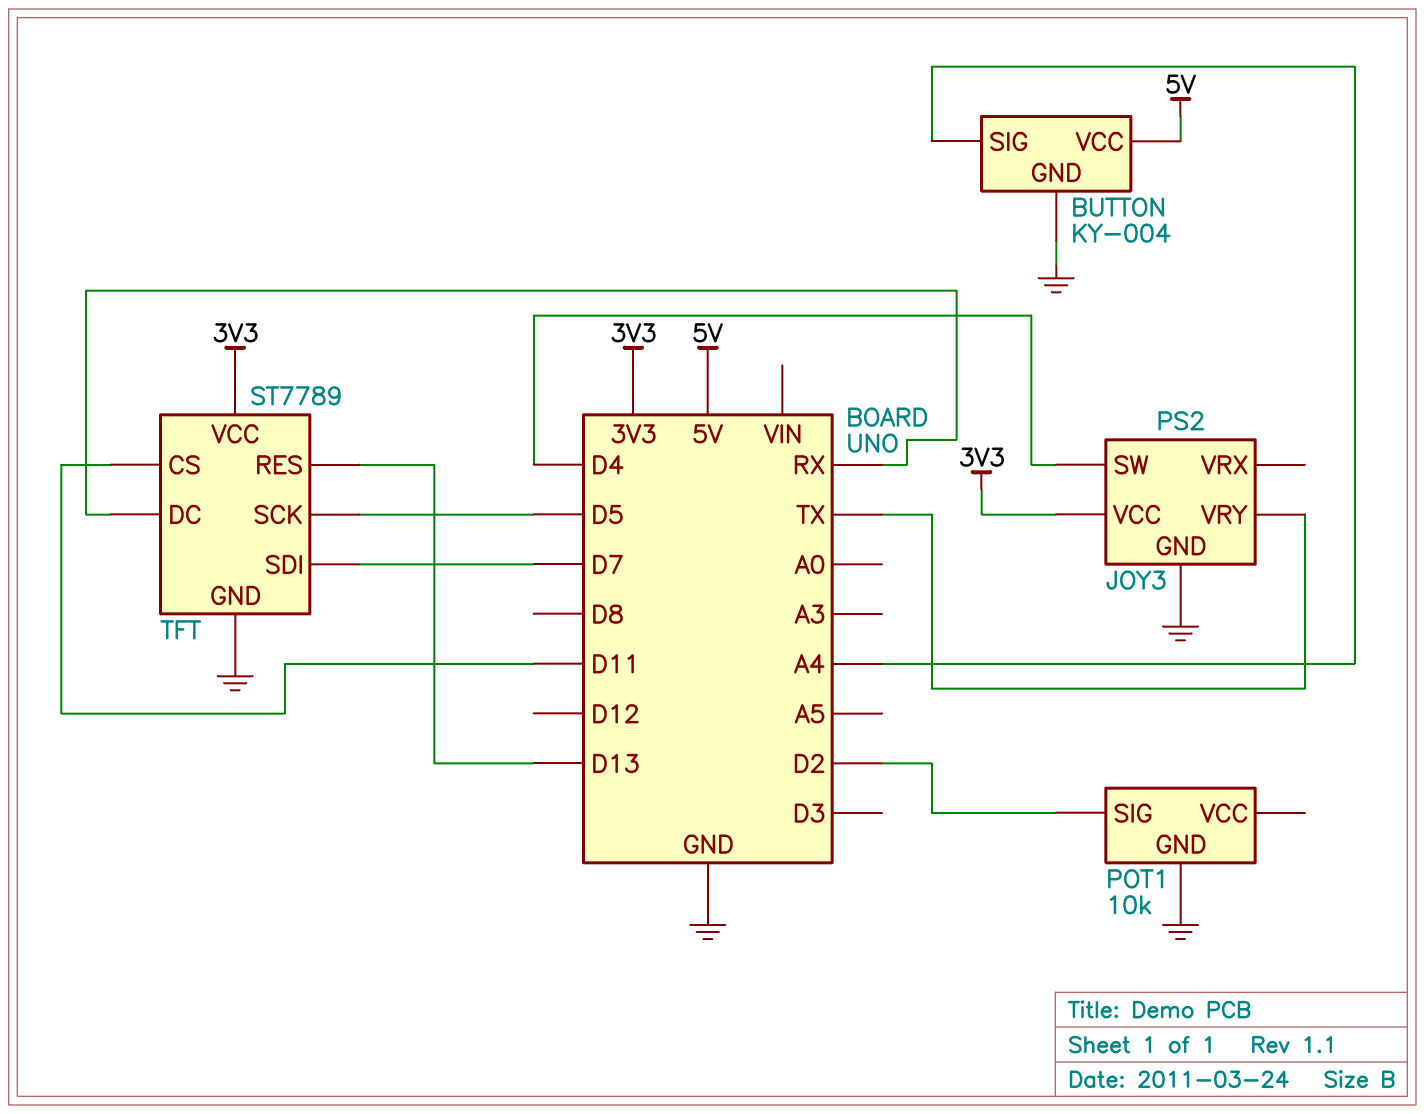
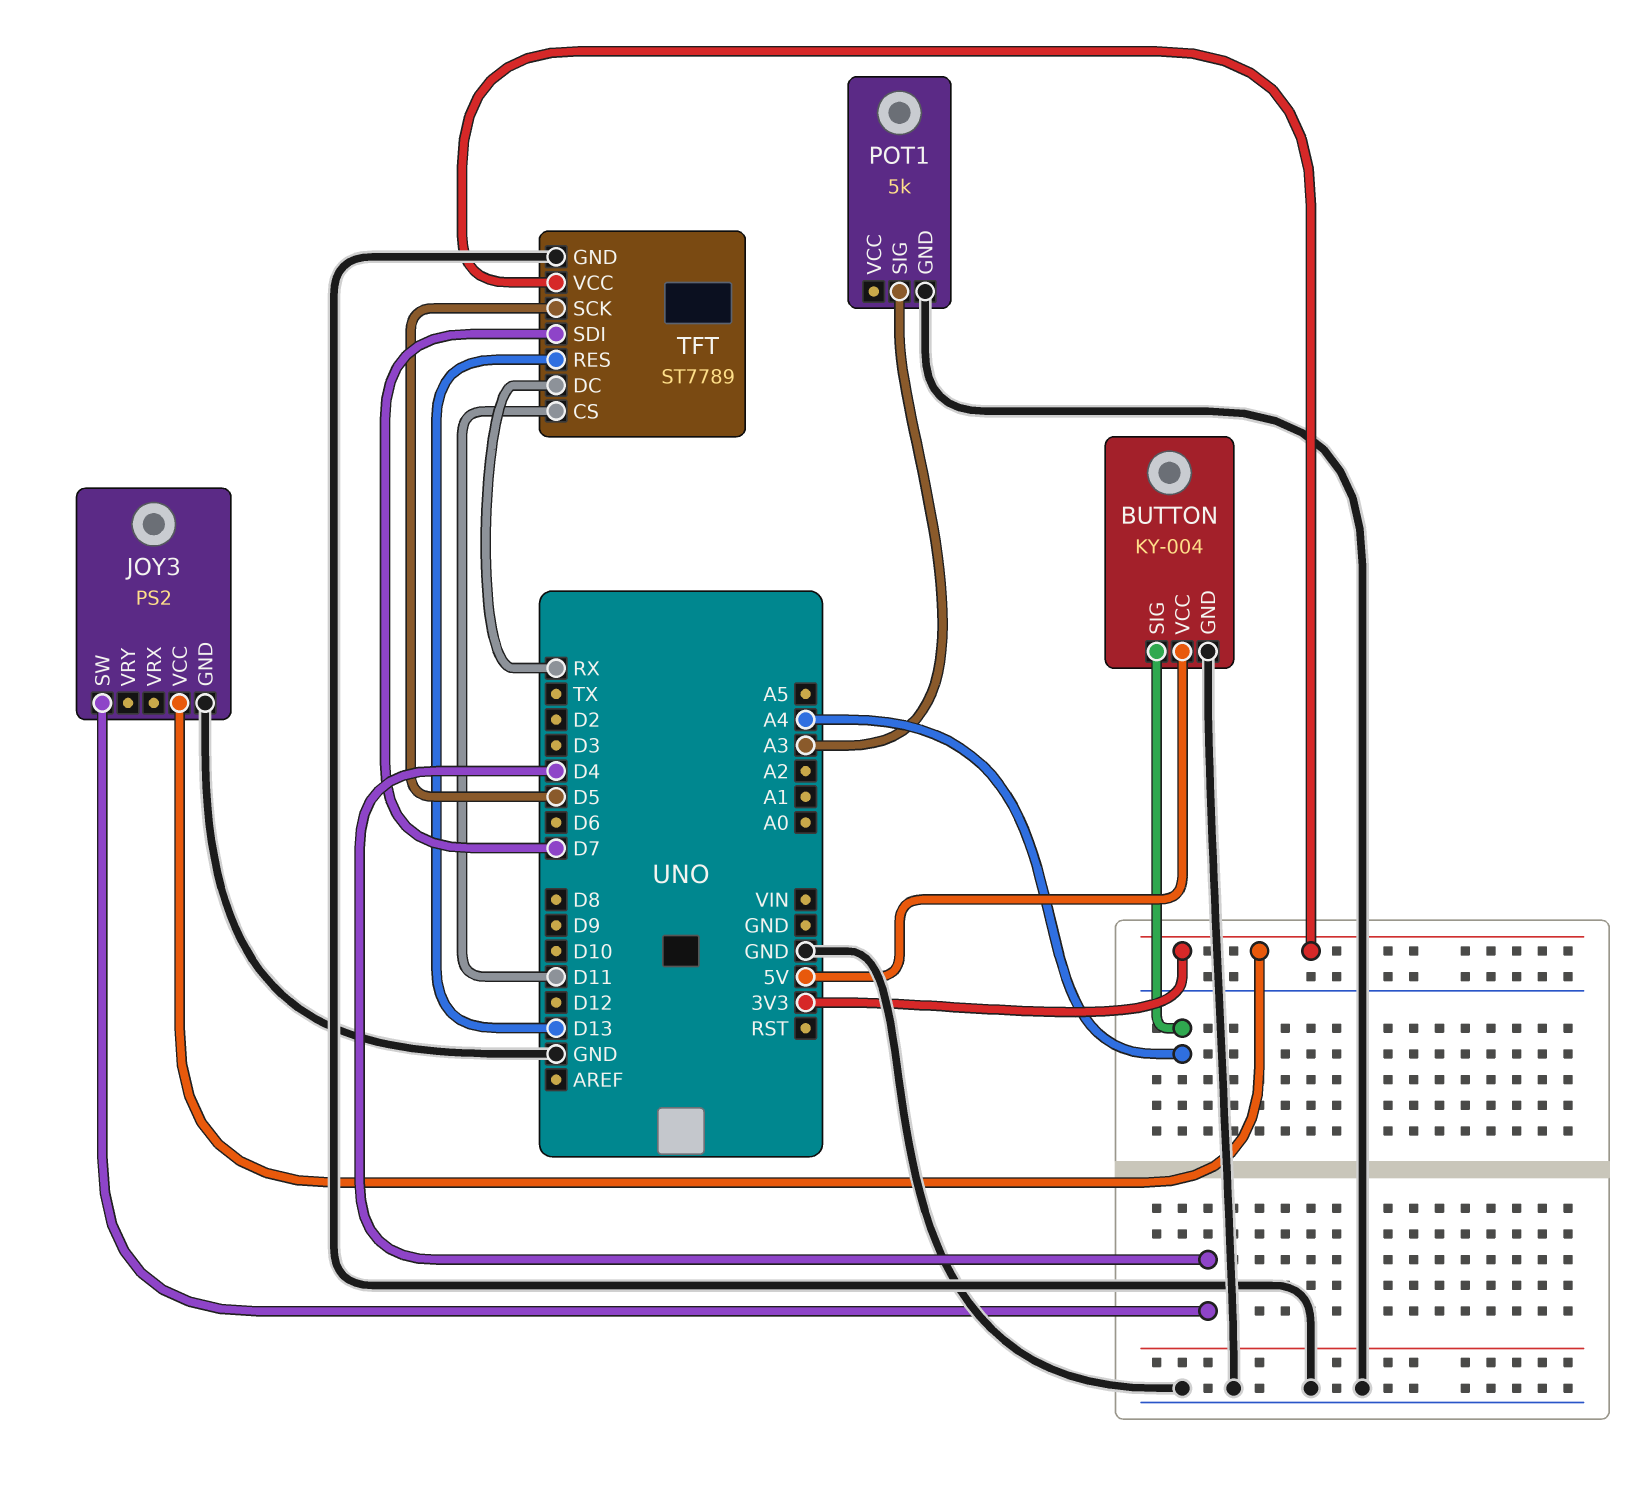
JOY3 pin VRY: TX -> none
POT1: 10k -> 5k
POT1 pin SIG: D2 -> A3

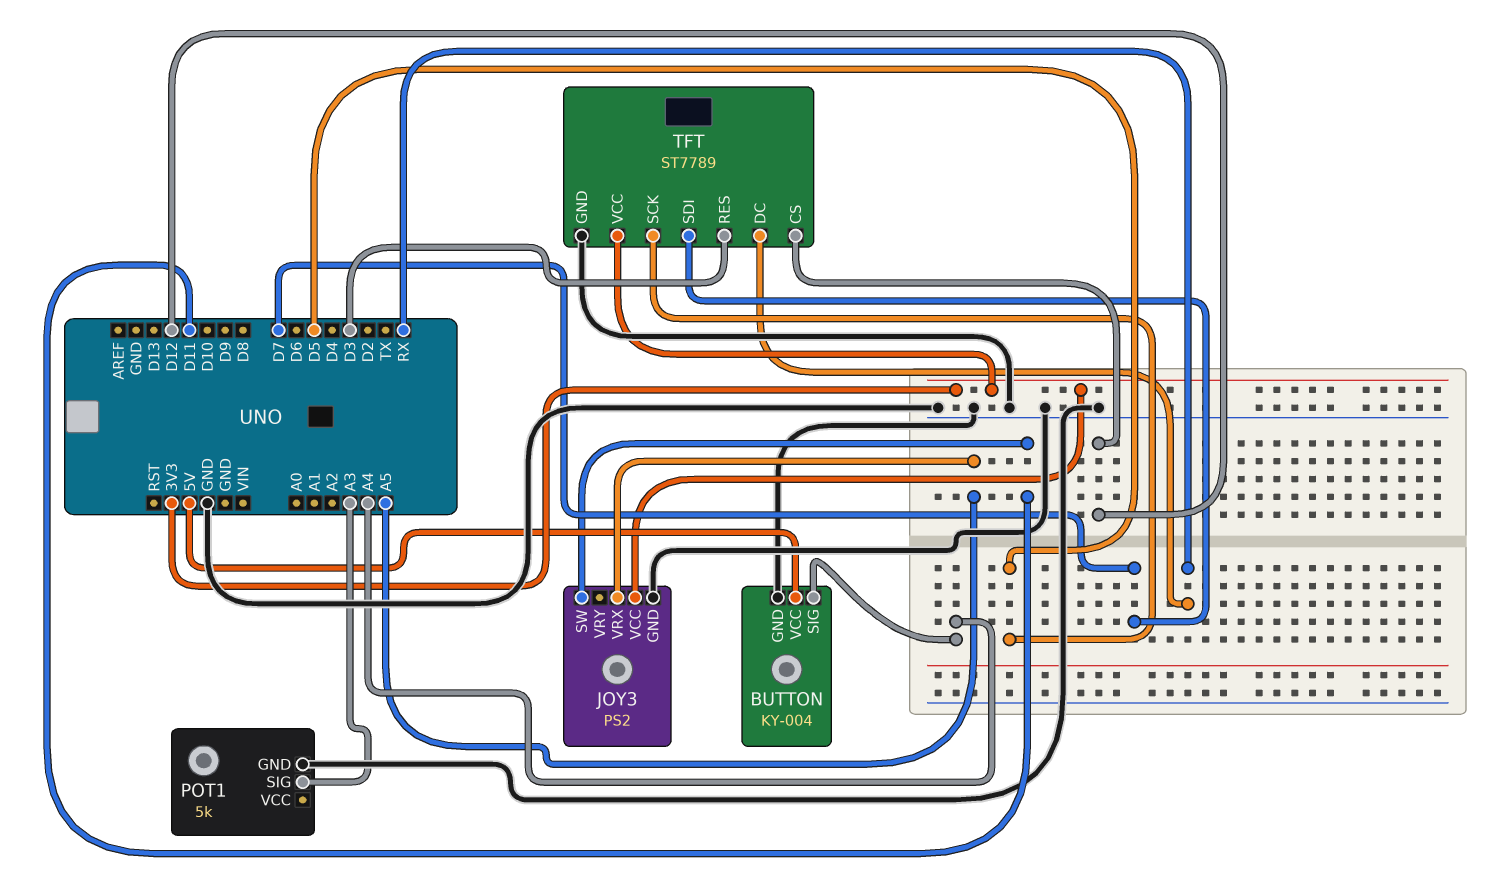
JOY3 pin SW: D4 -> D11
JOY3 pin VRX: none -> A5
TFT pin CS: D11 -> D12
TFT pin RES: D13 -> D3

